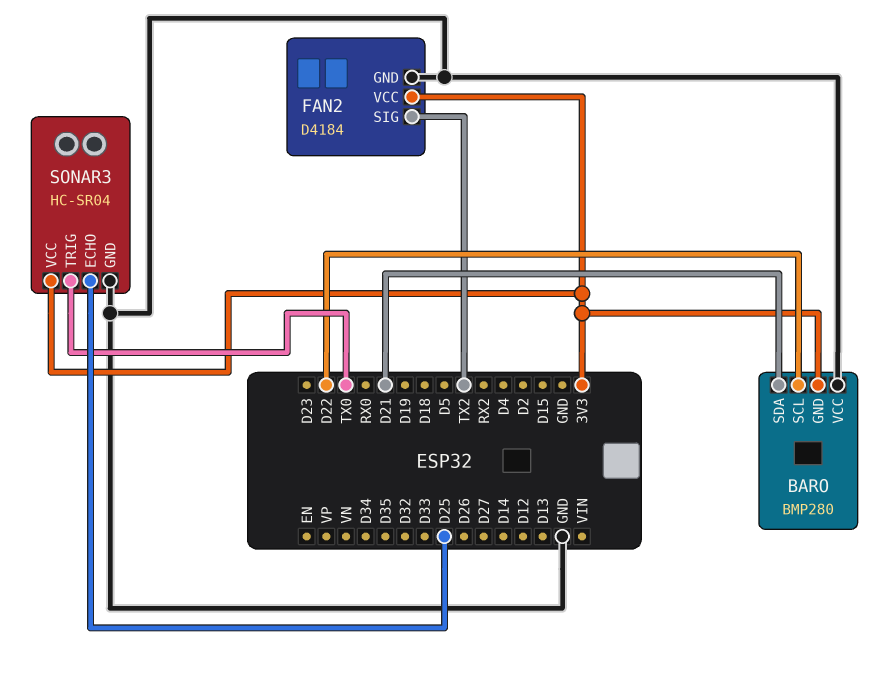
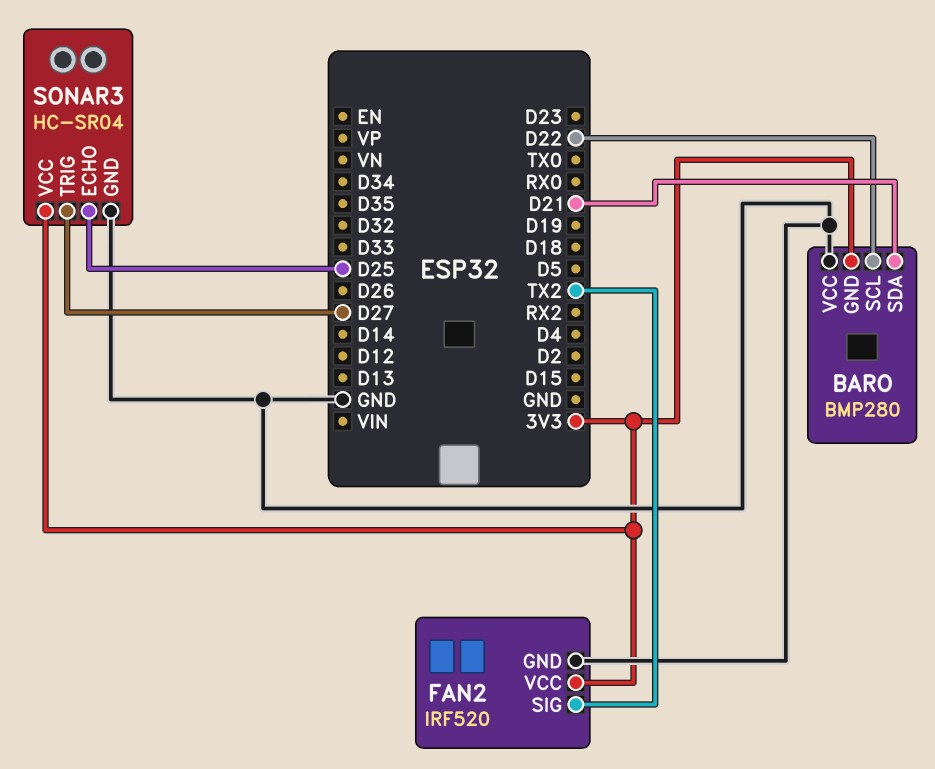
FAN2: D4184 -> IRF520
SONAR3 pin TRIG: TX0 -> D27

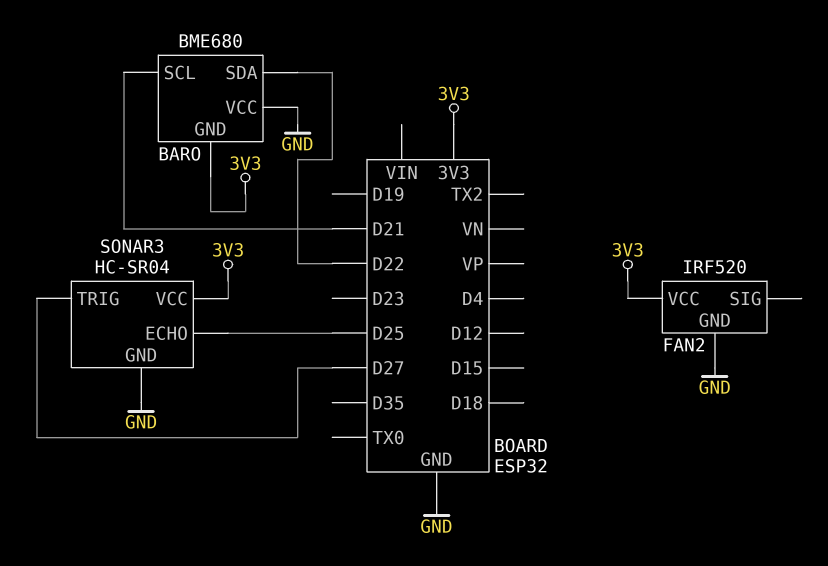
BARO: BMP280 -> BME680
BARO pin SCL: D22 -> D21
BARO pin SDA: D21 -> D22
FAN2 pin SIG: TX2 -> none

